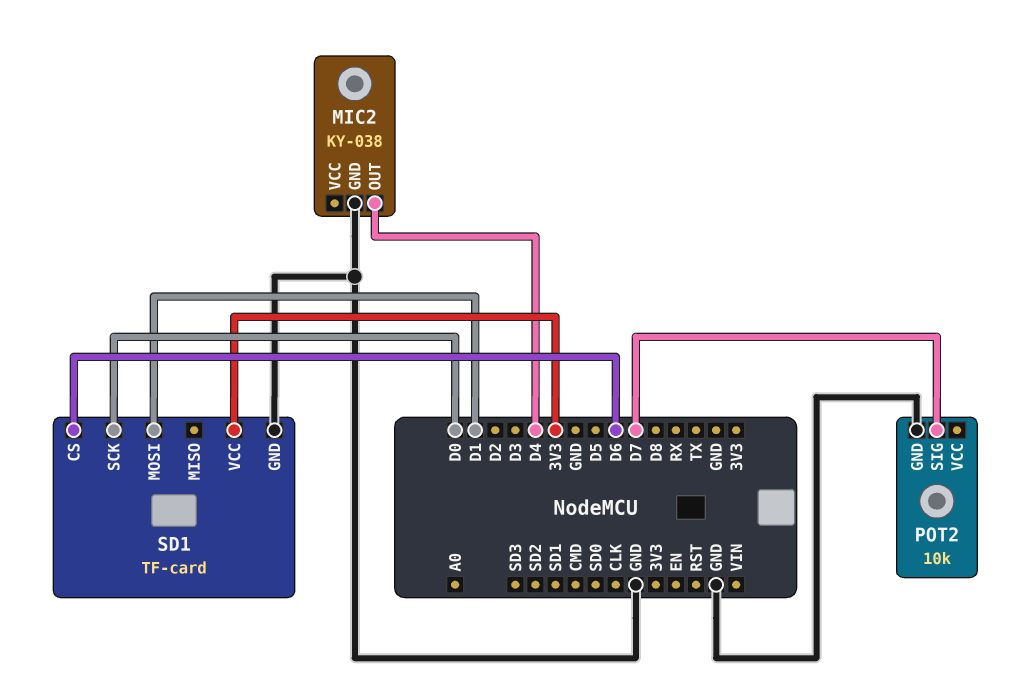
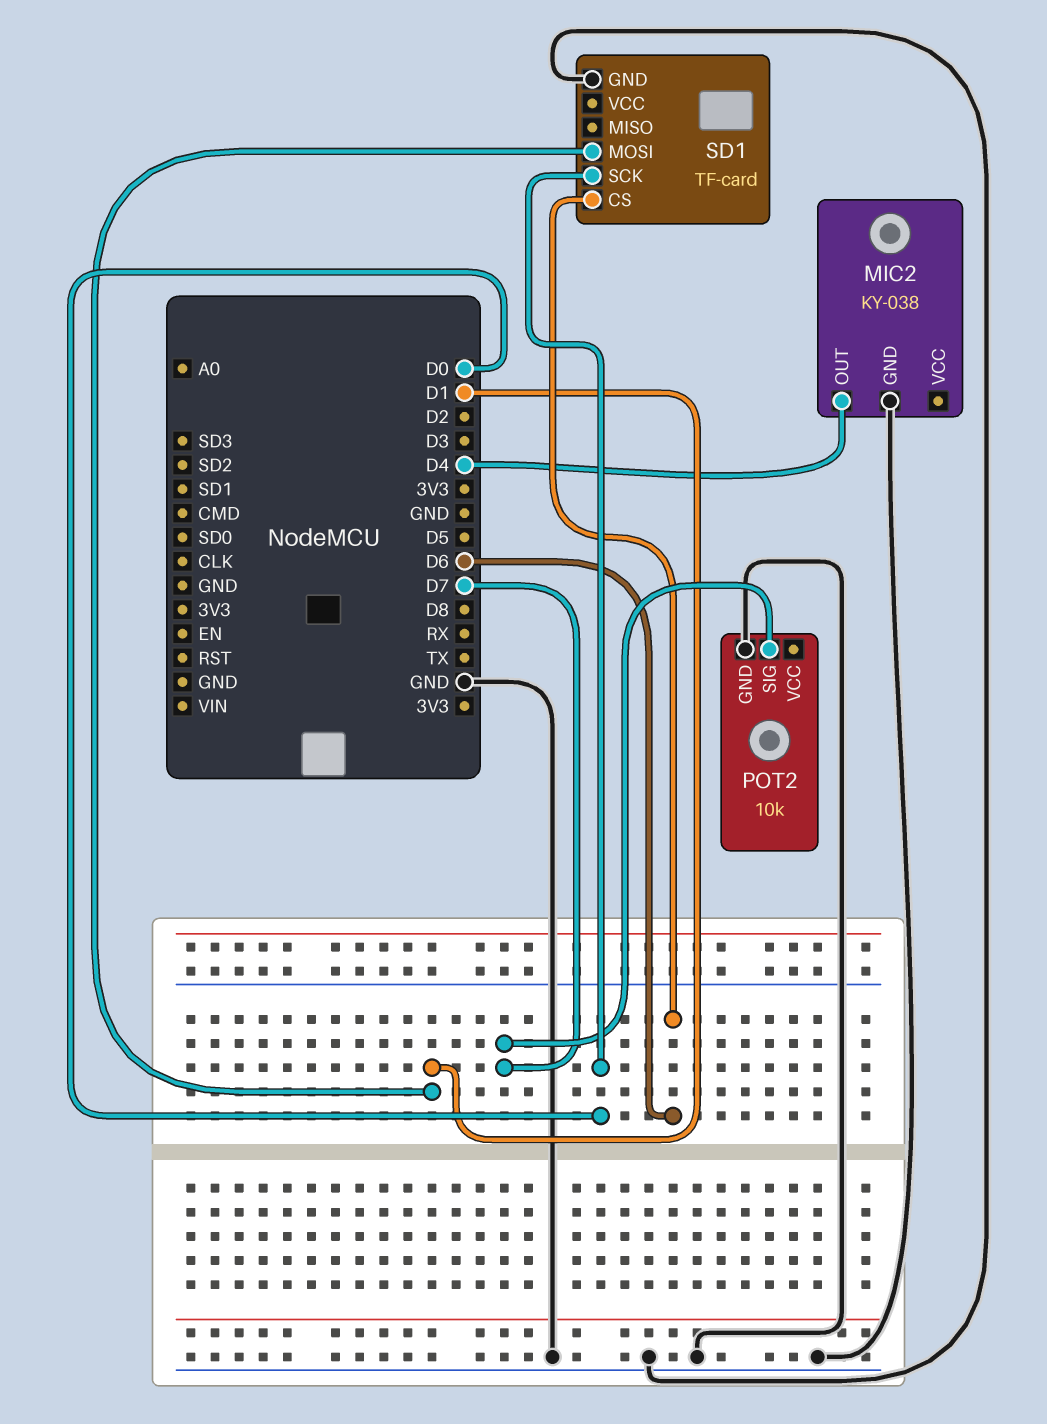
SD1 pin VCC: 3V3 -> none

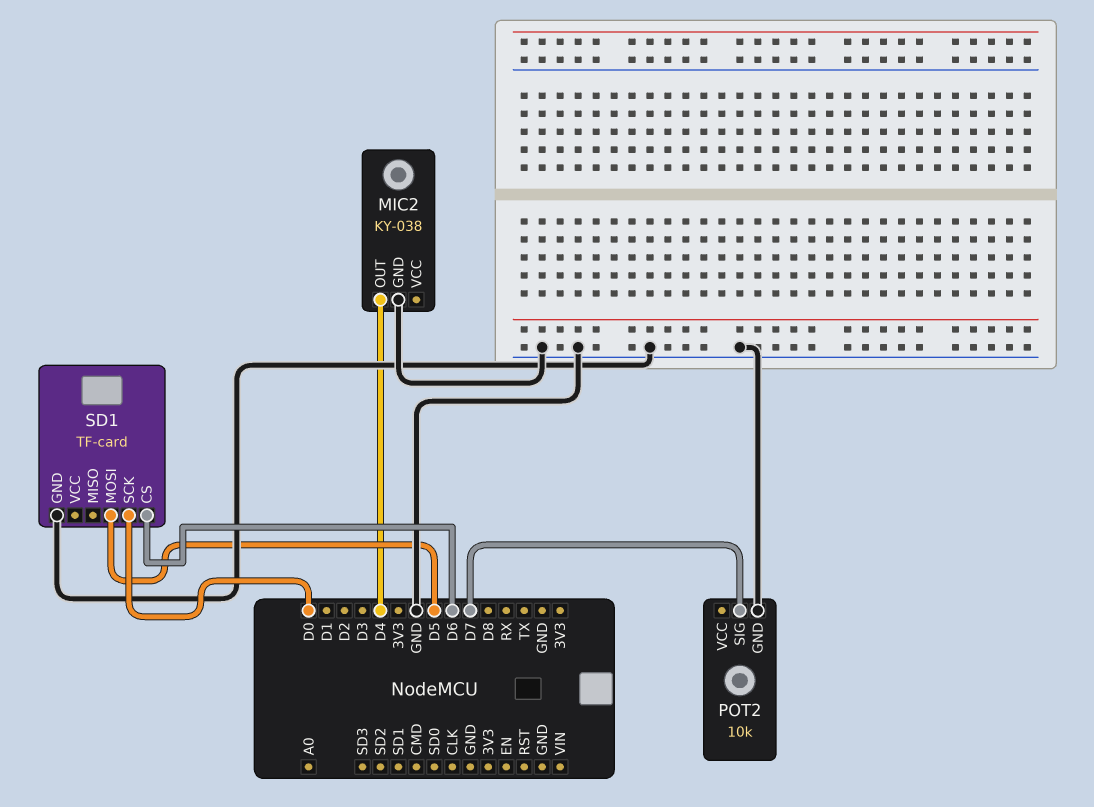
SD1 pin MOSI: D1 -> D5

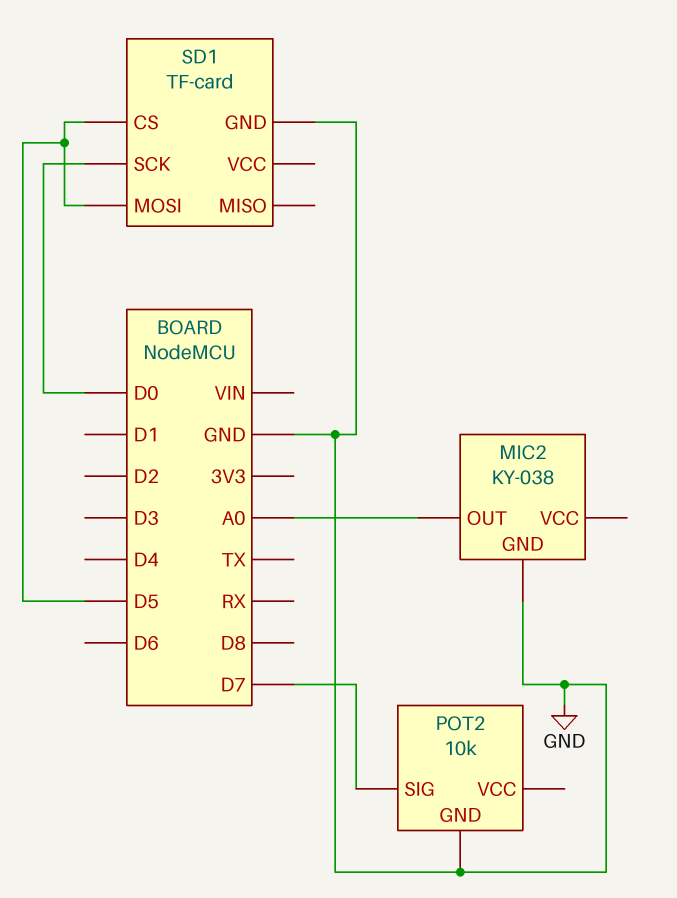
MIC2 pin OUT: D4 -> A0
SD1 pin CS: D6 -> D5

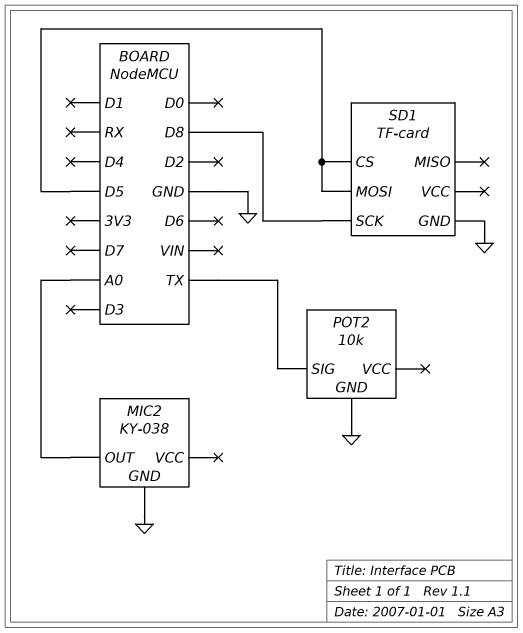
POT2 pin SIG: D7 -> TX
SD1 pin SCK: D0 -> D8

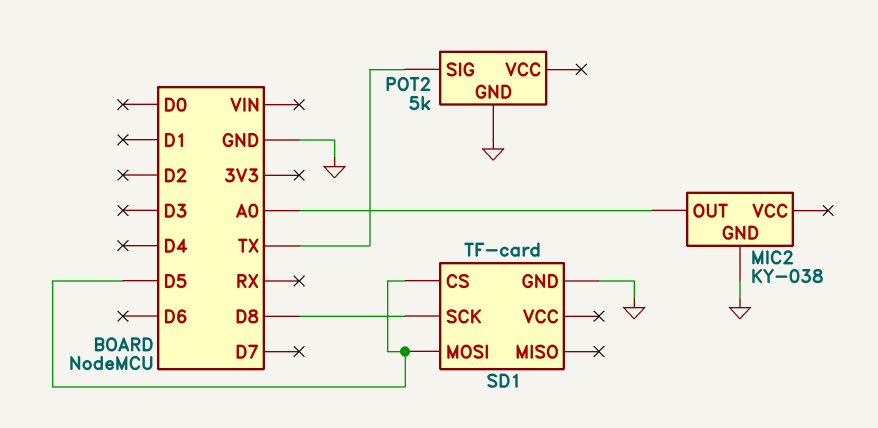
POT2: 10k -> 5k

